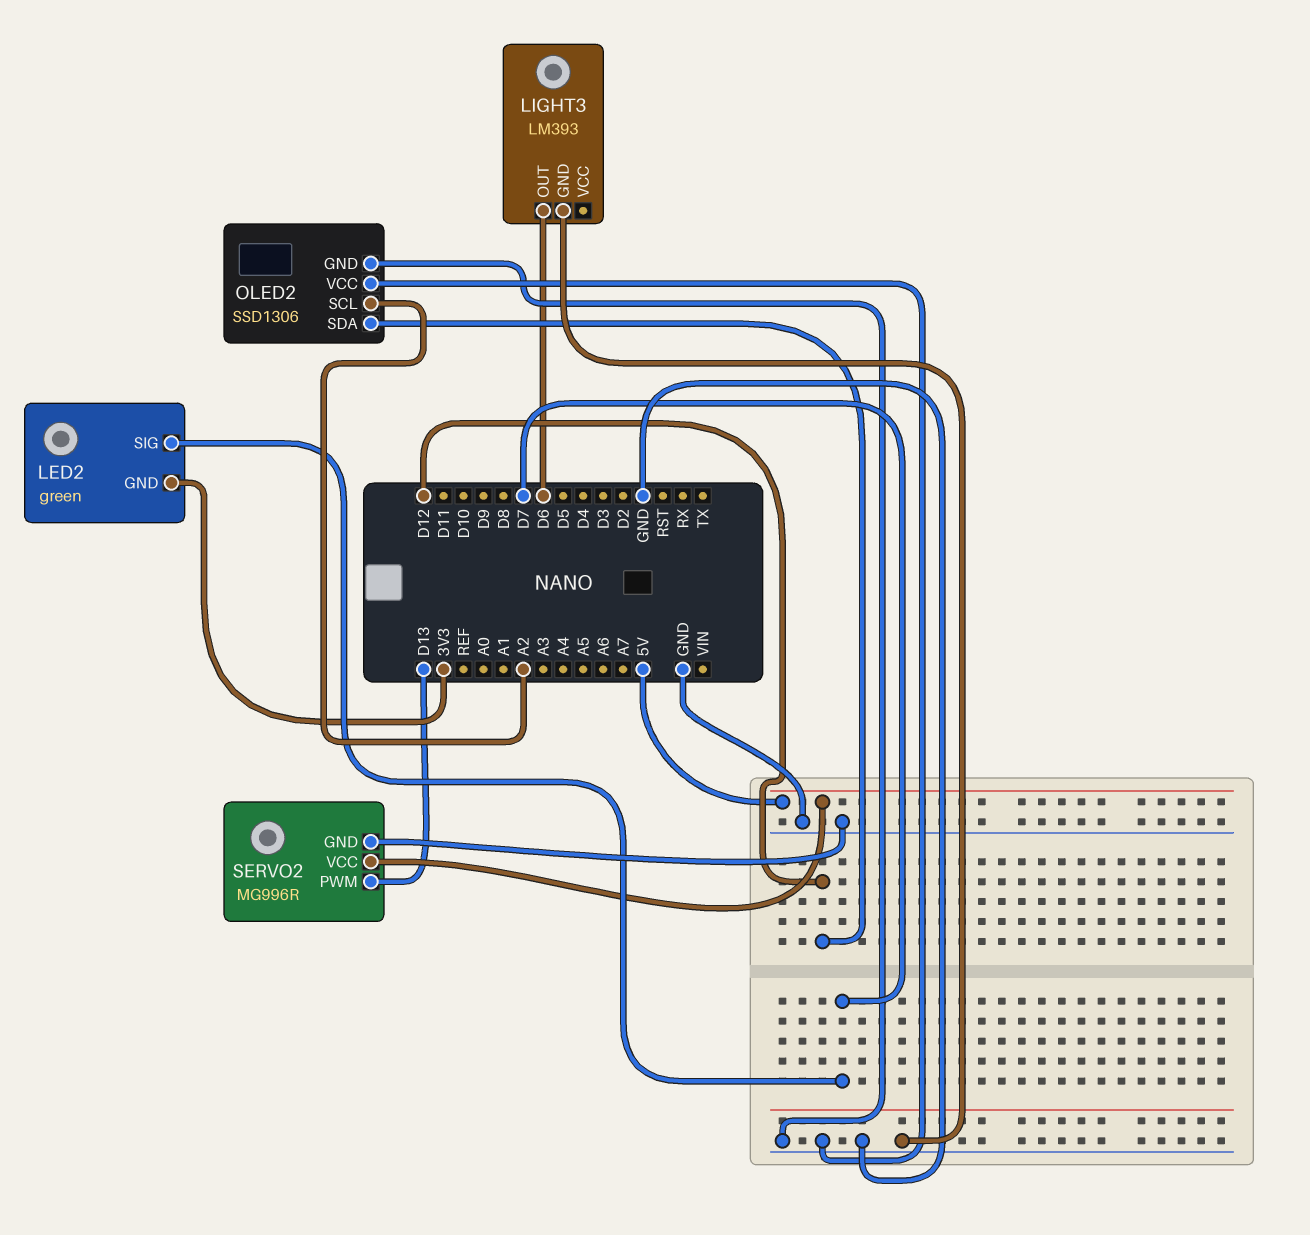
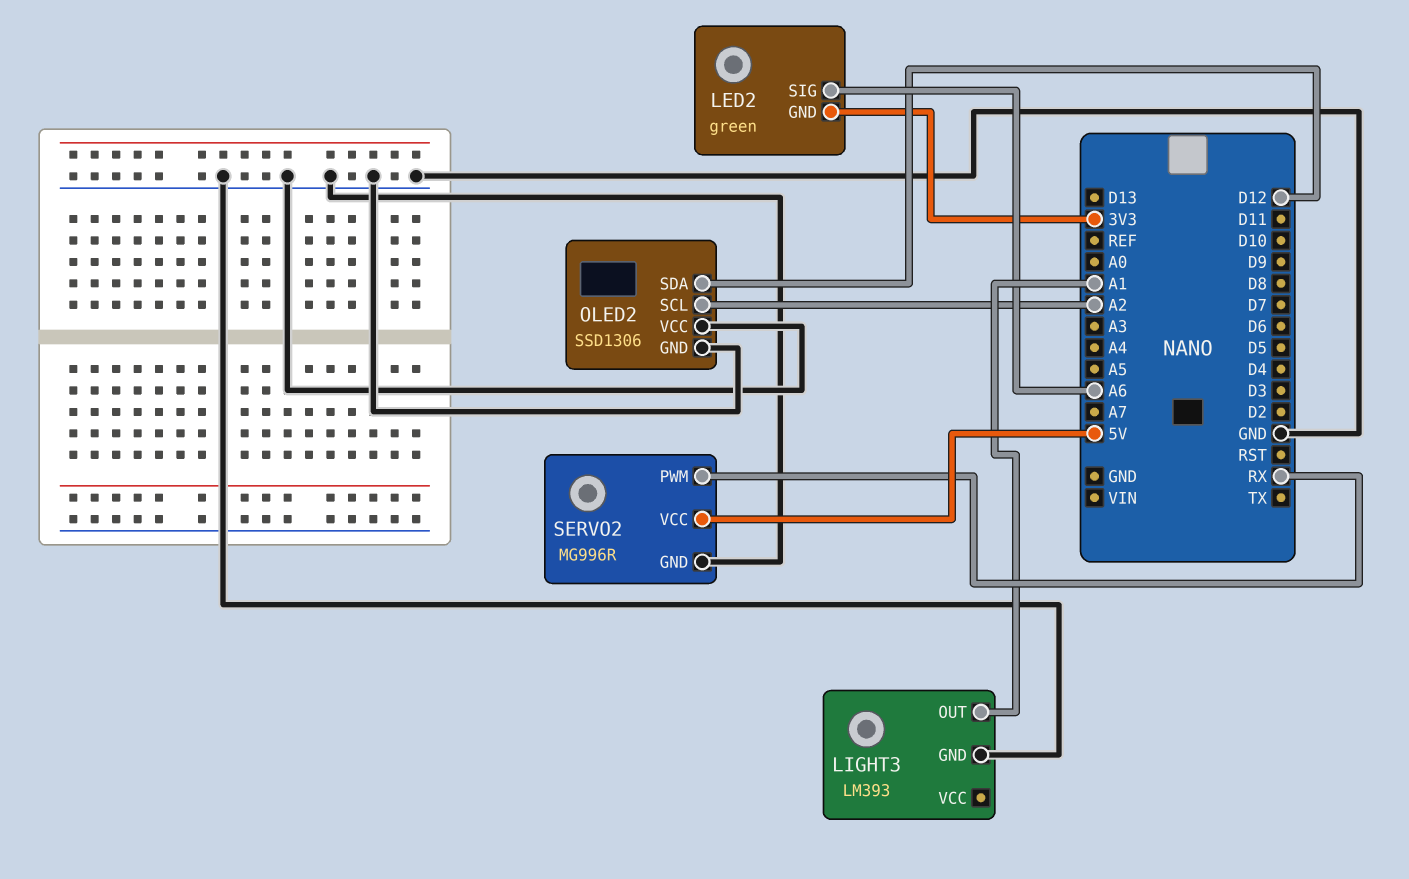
LED2 pin SIG: D7 -> A6
LIGHT3 pin OUT: D6 -> A1
SERVO2 pin PWM: D13 -> RX

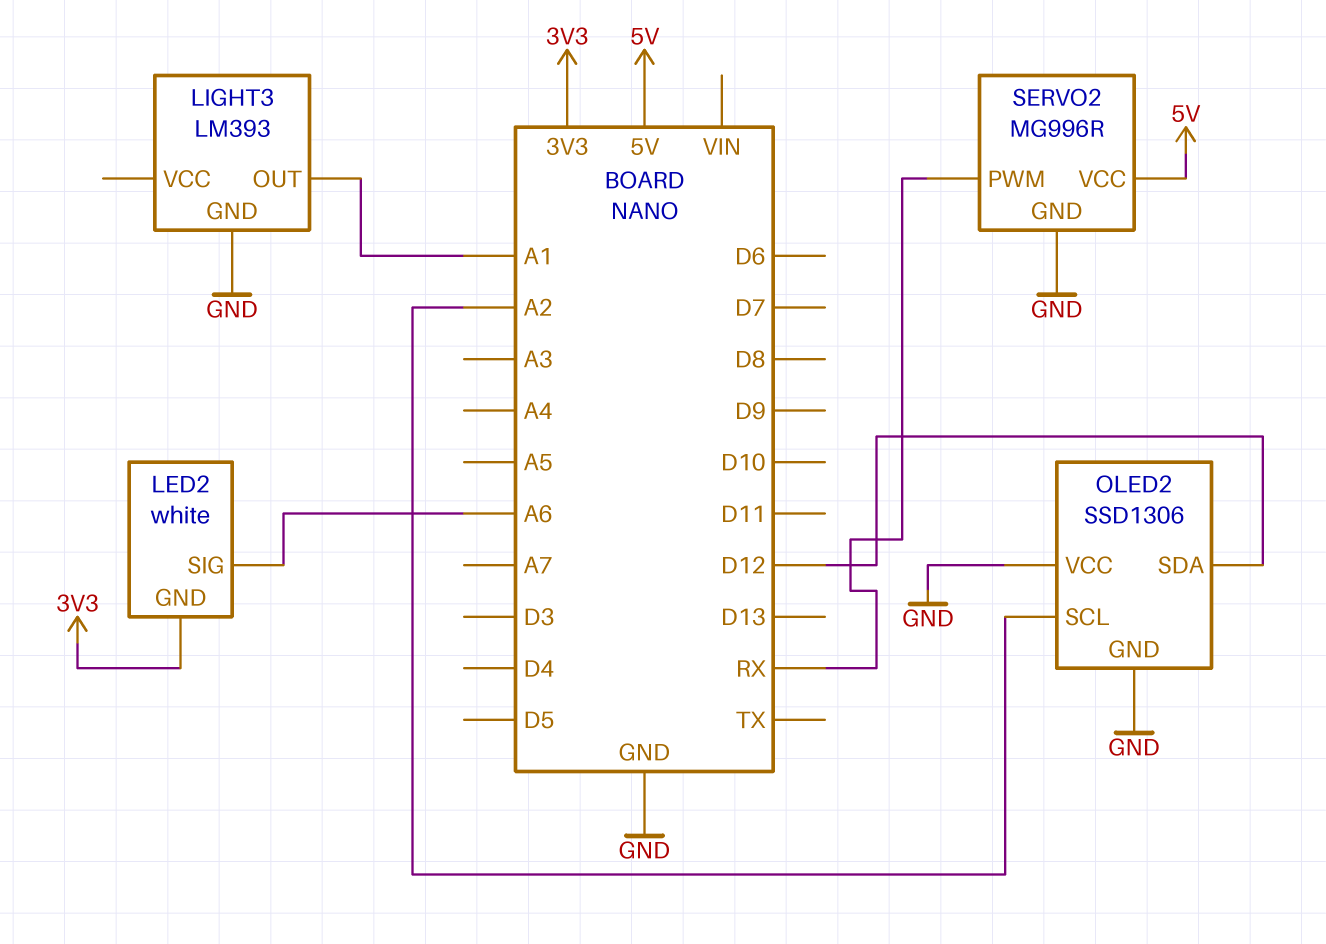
LED2: green -> white

